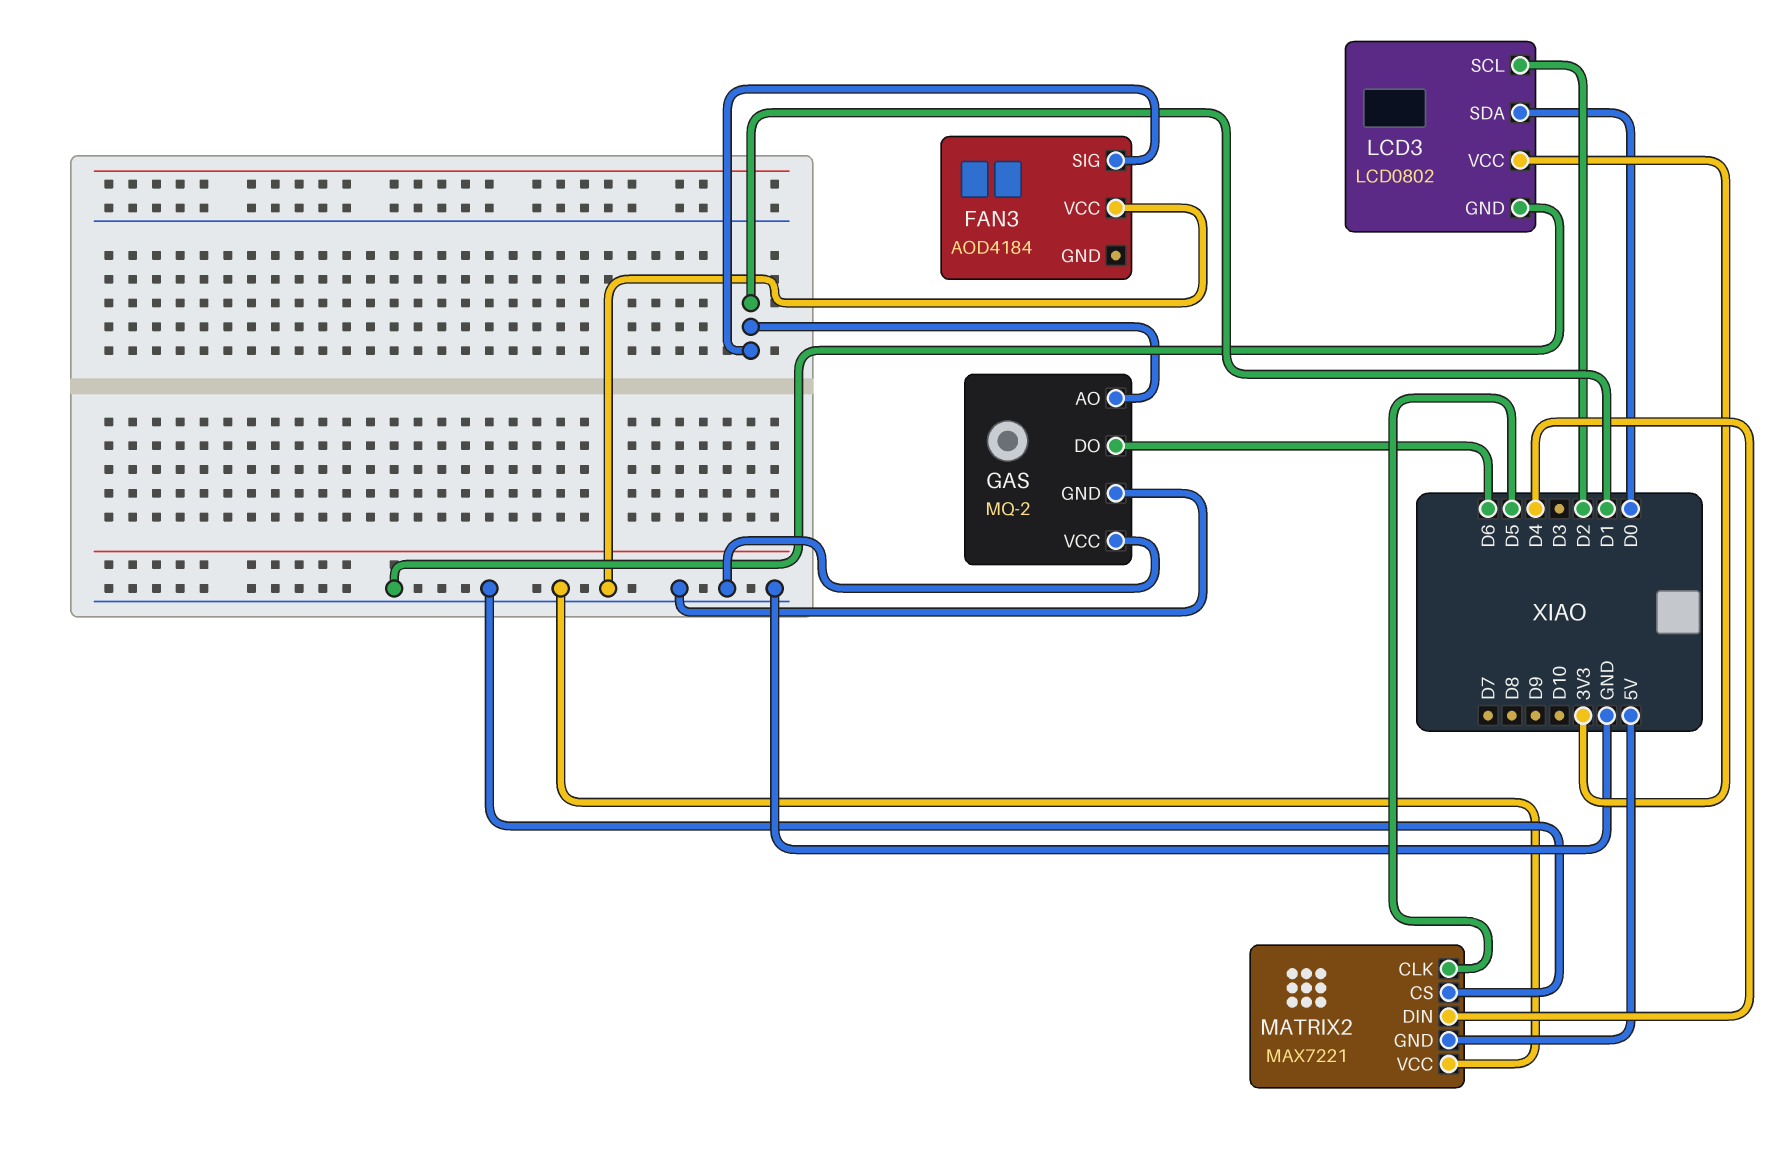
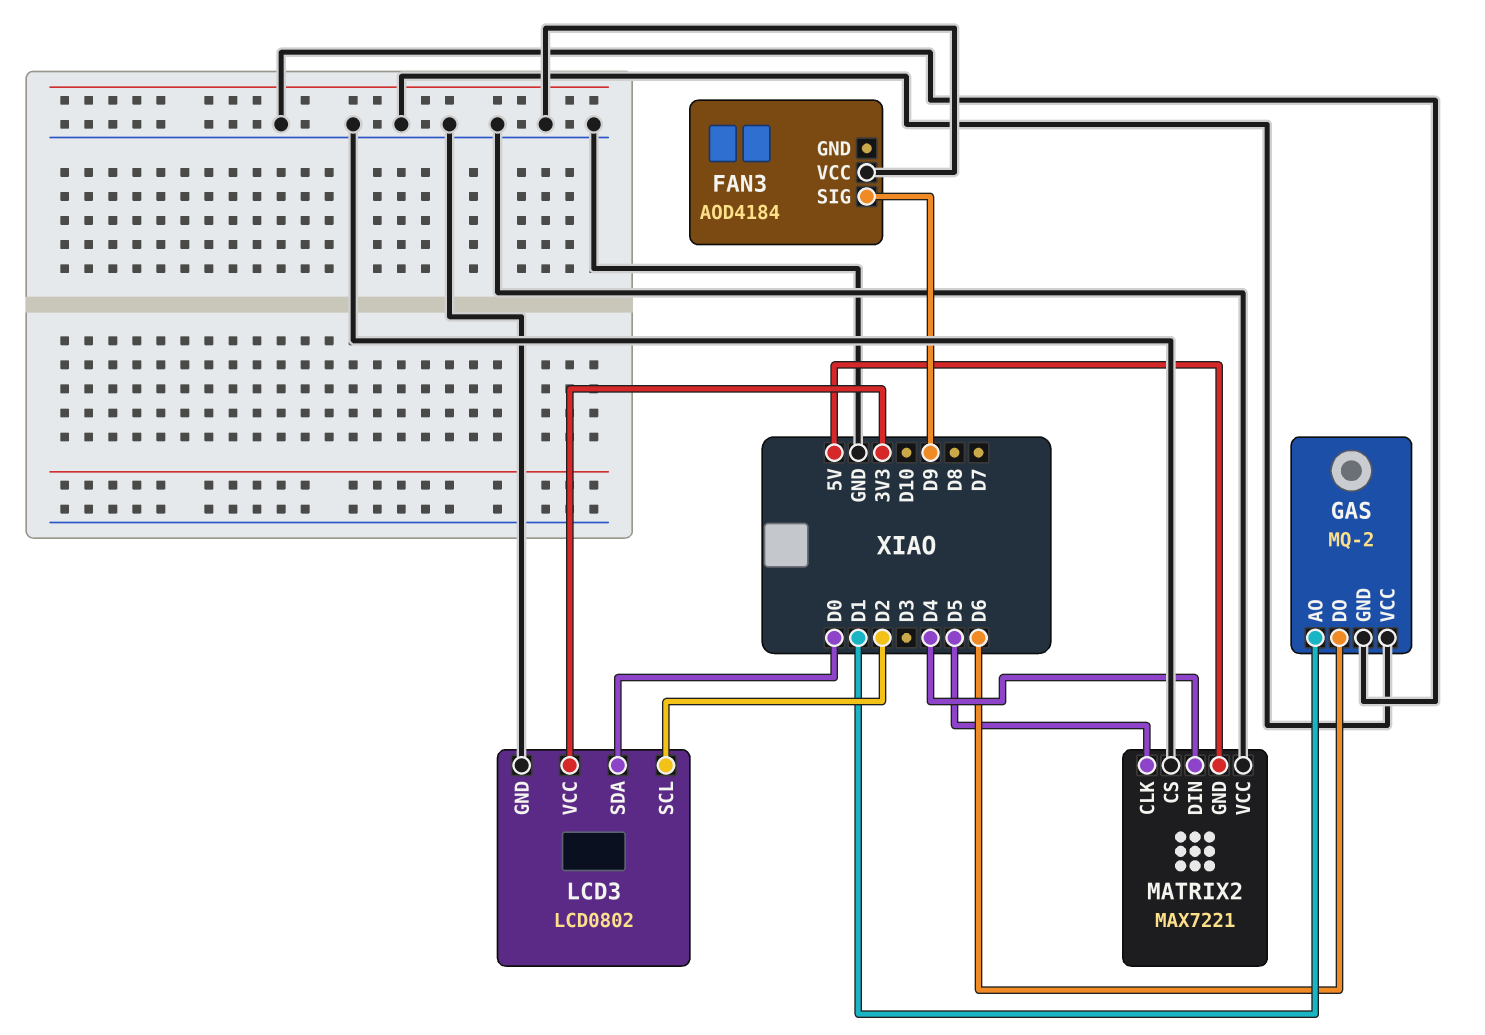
FAN3 pin SIG: D1 -> D9

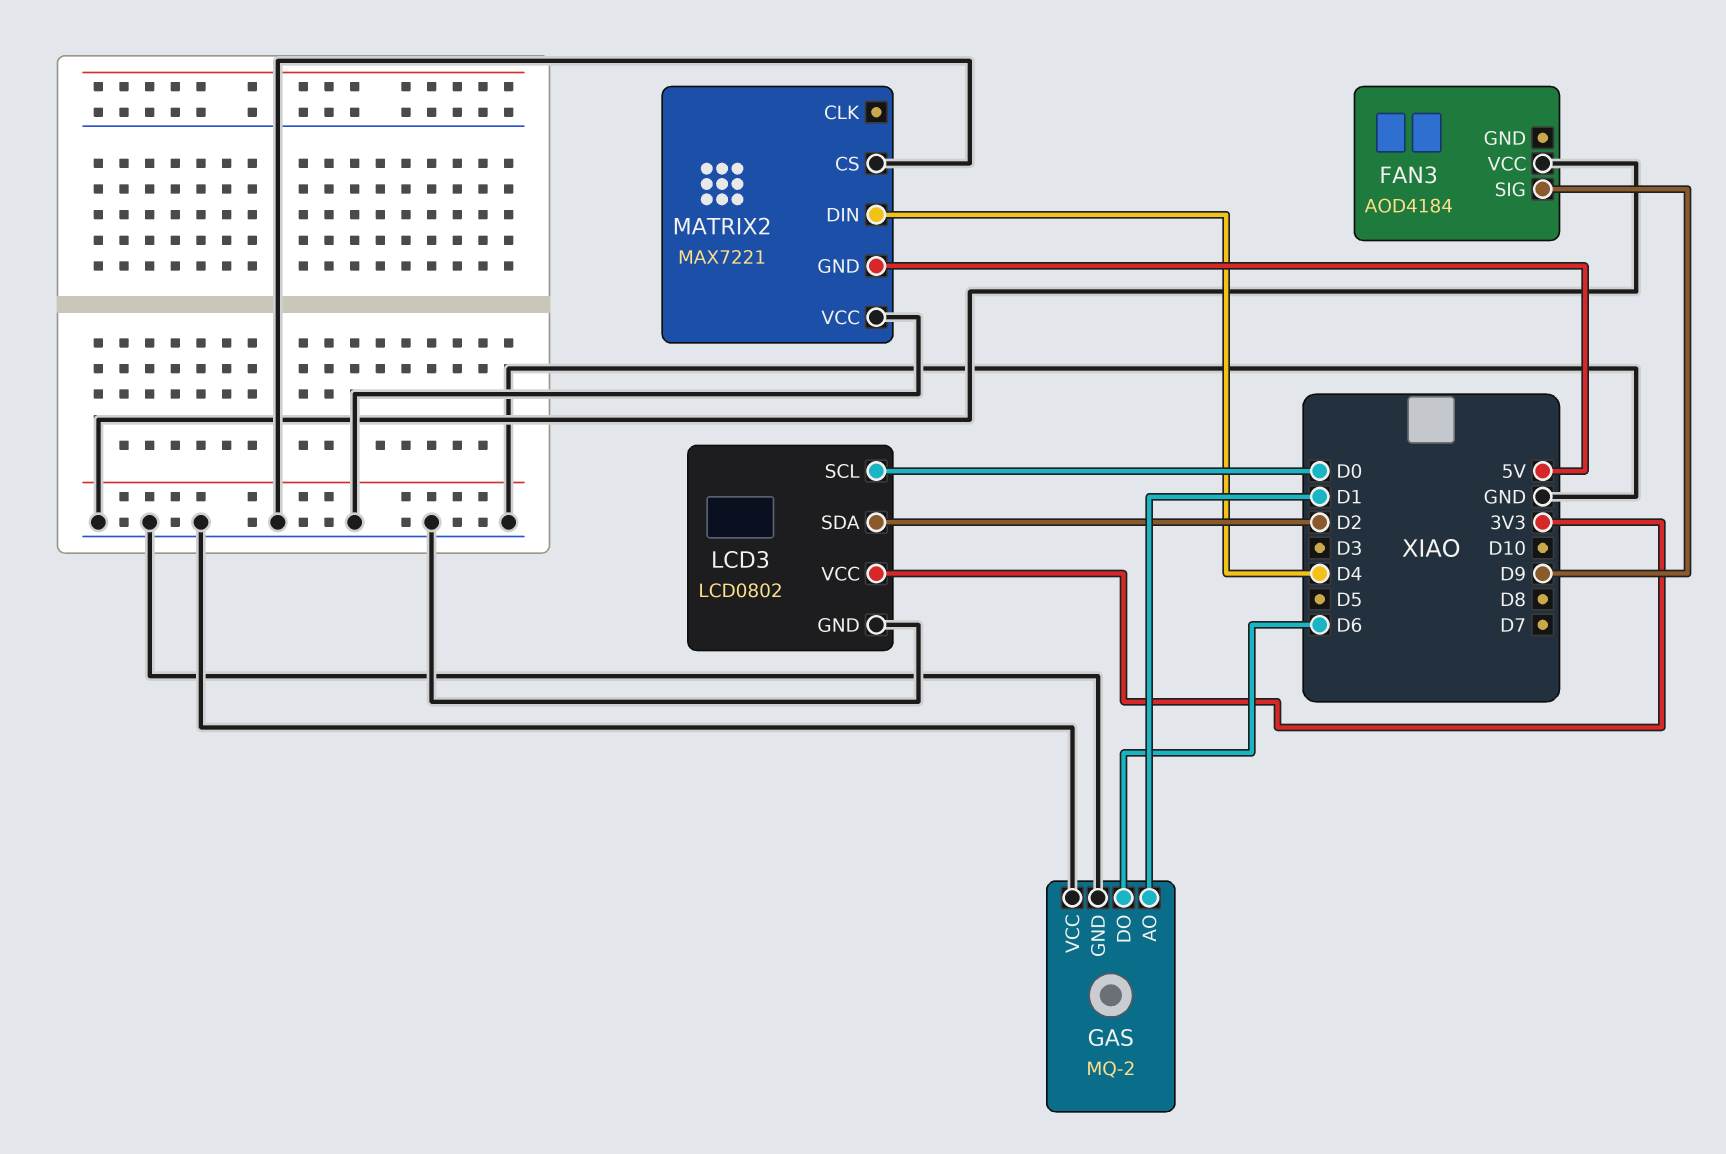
LCD3 pin SCL: D2 -> D0
LCD3 pin SDA: D0 -> D2
MATRIX2 pin CLK: D5 -> none

